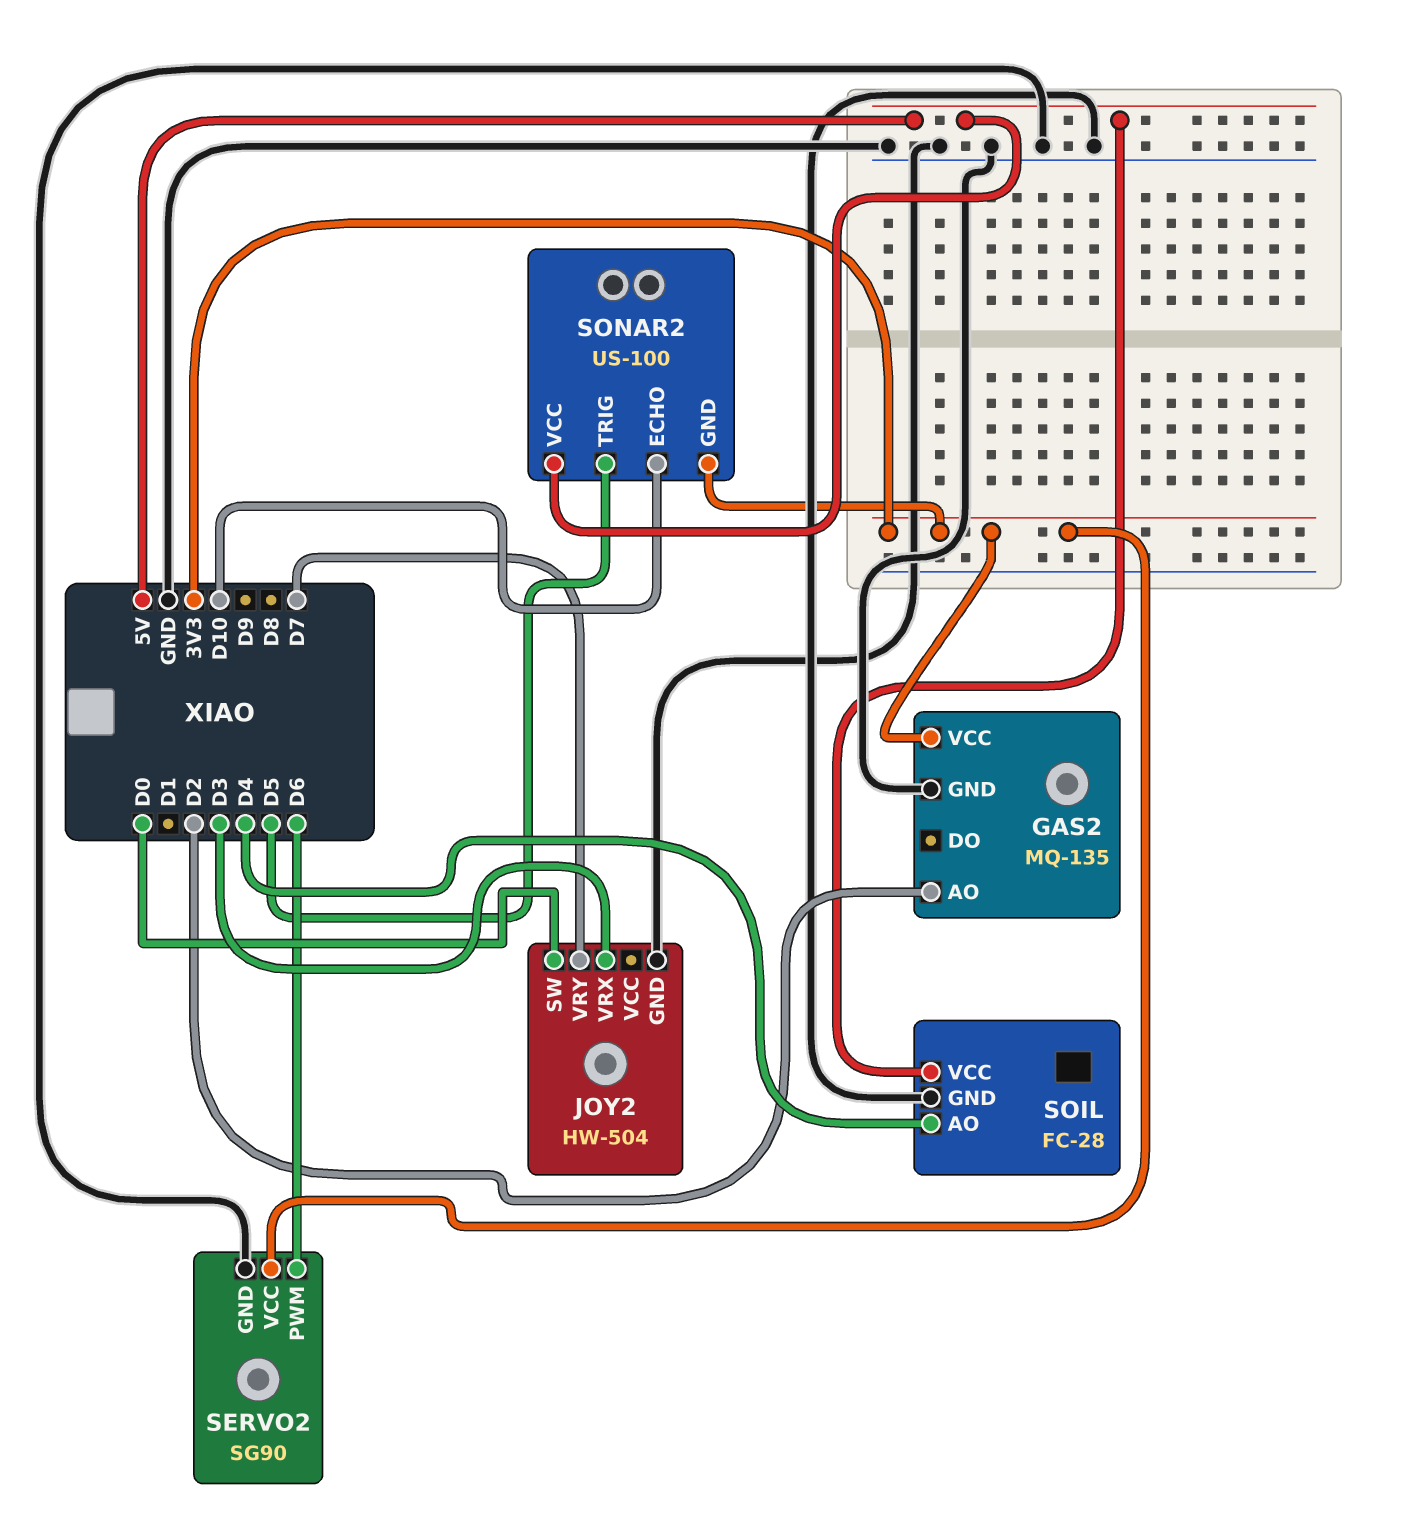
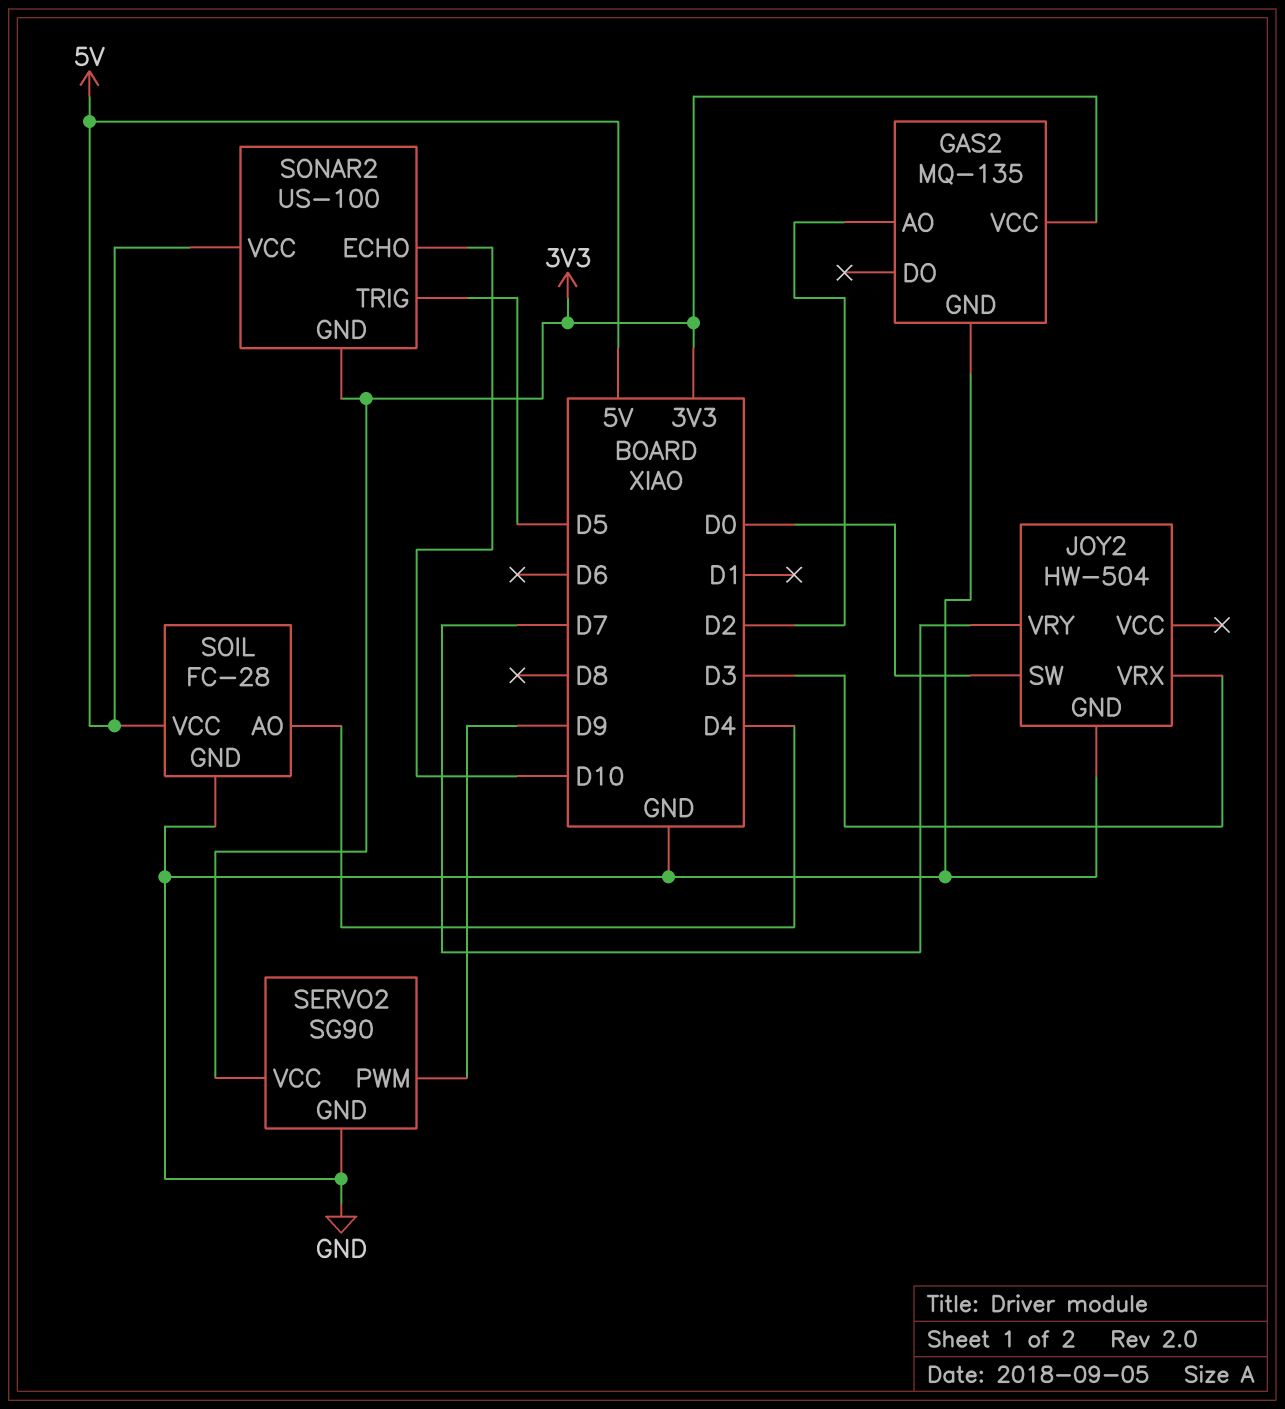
SERVO2 pin PWM: D6 -> D9

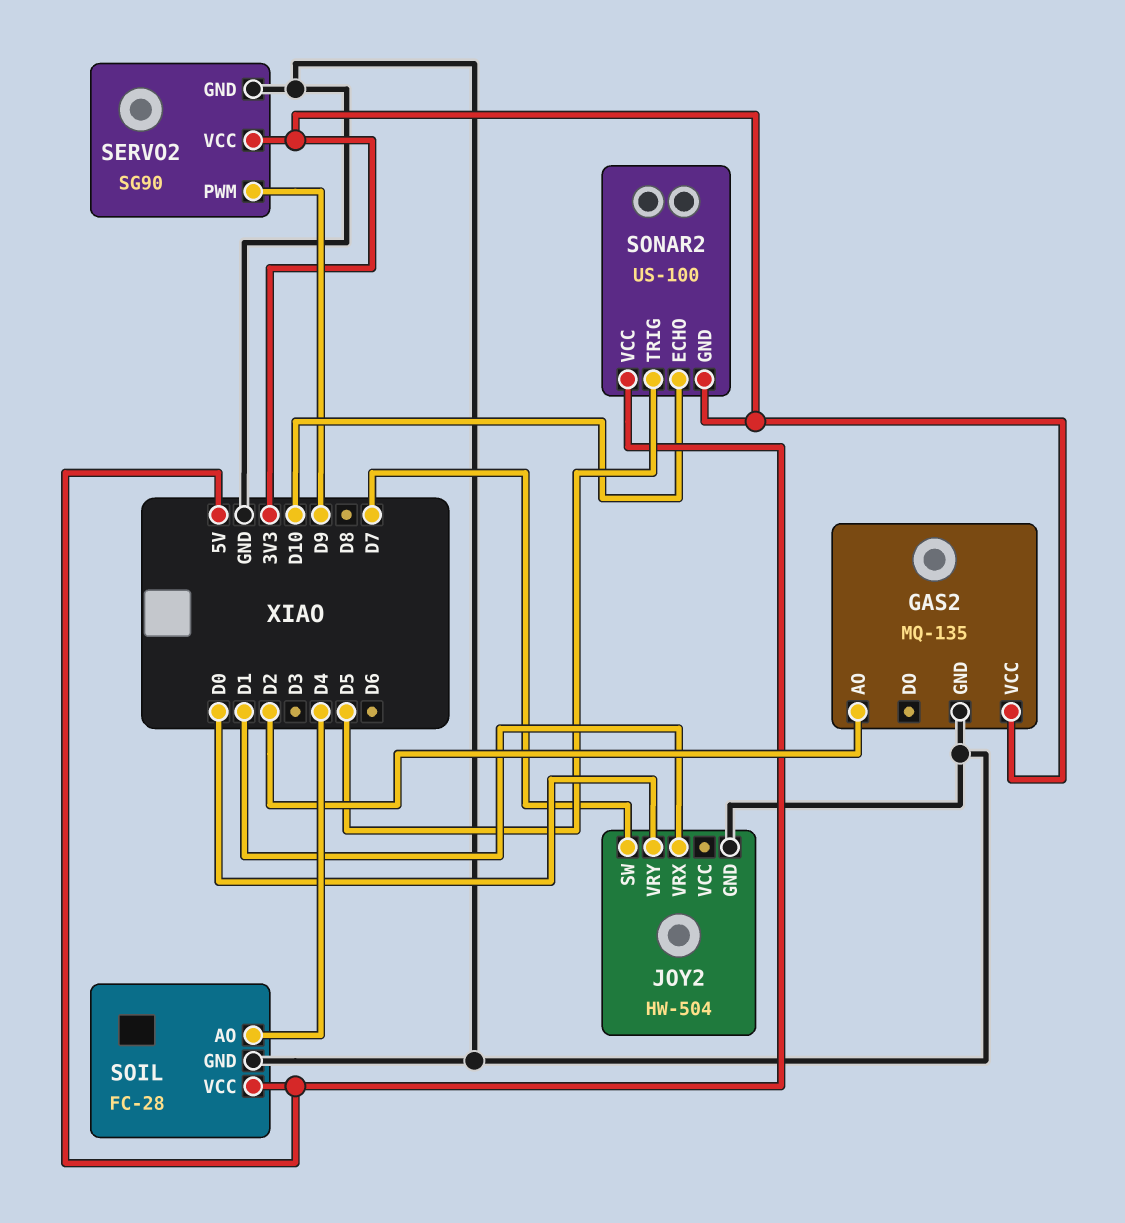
JOY2 pin SW: D0 -> D7
JOY2 pin VRX: D3 -> D1
JOY2 pin VRY: D7 -> D0

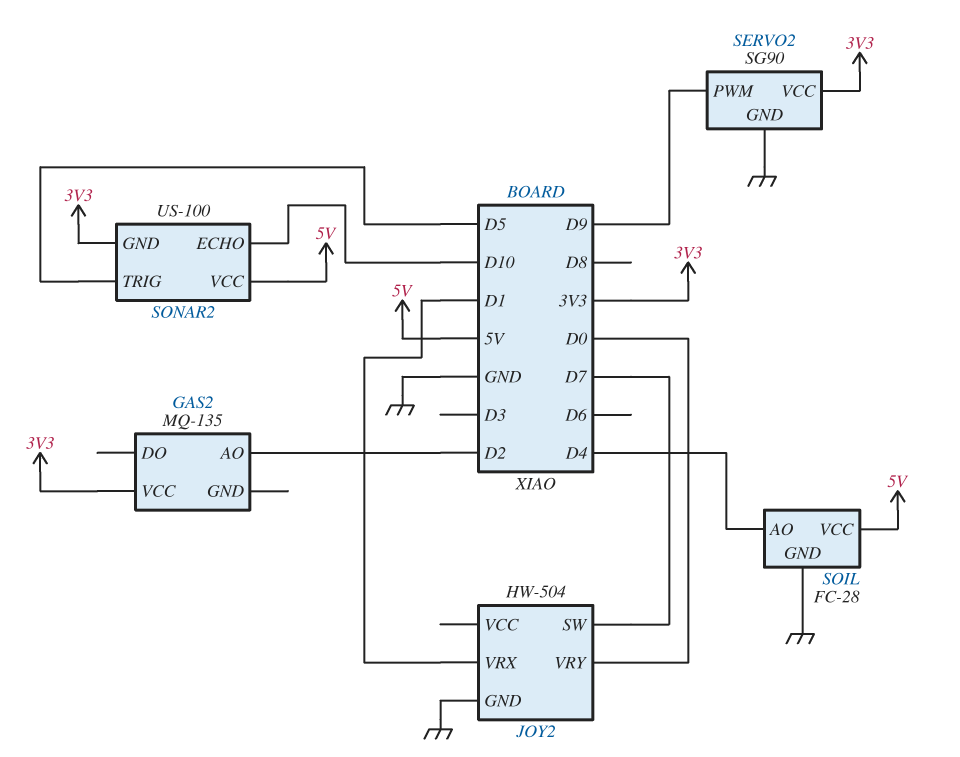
GAS2 pin GND: GND -> none

